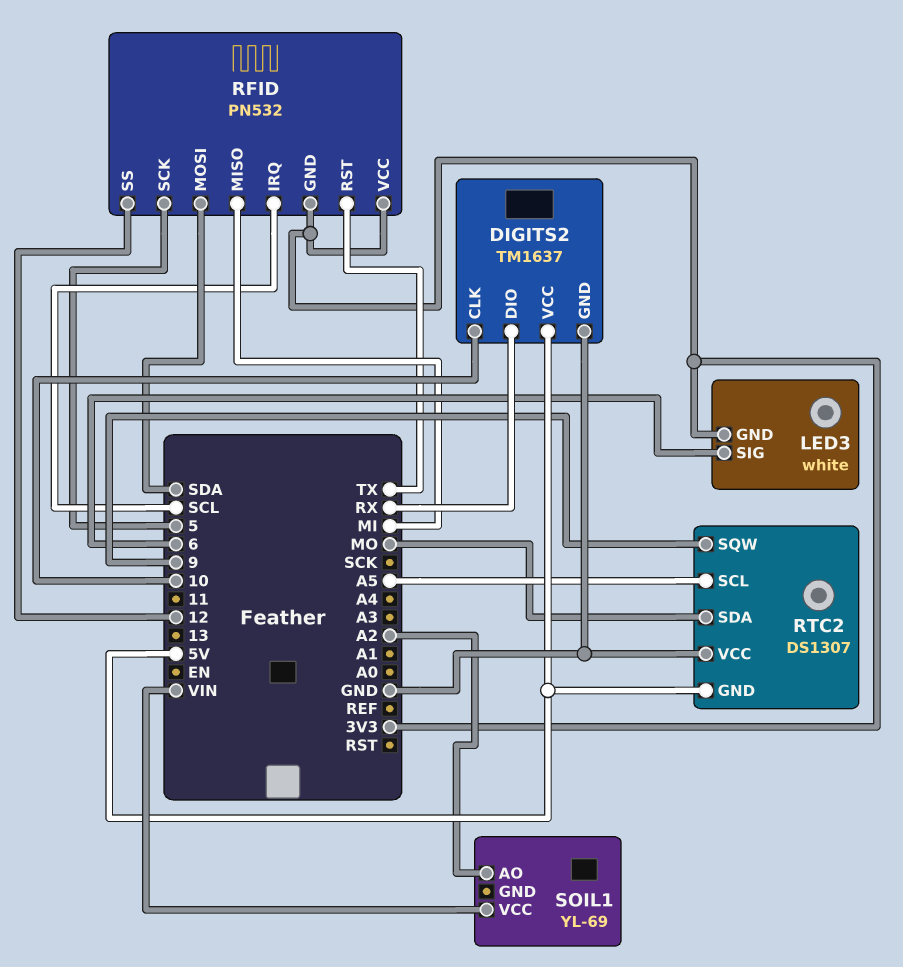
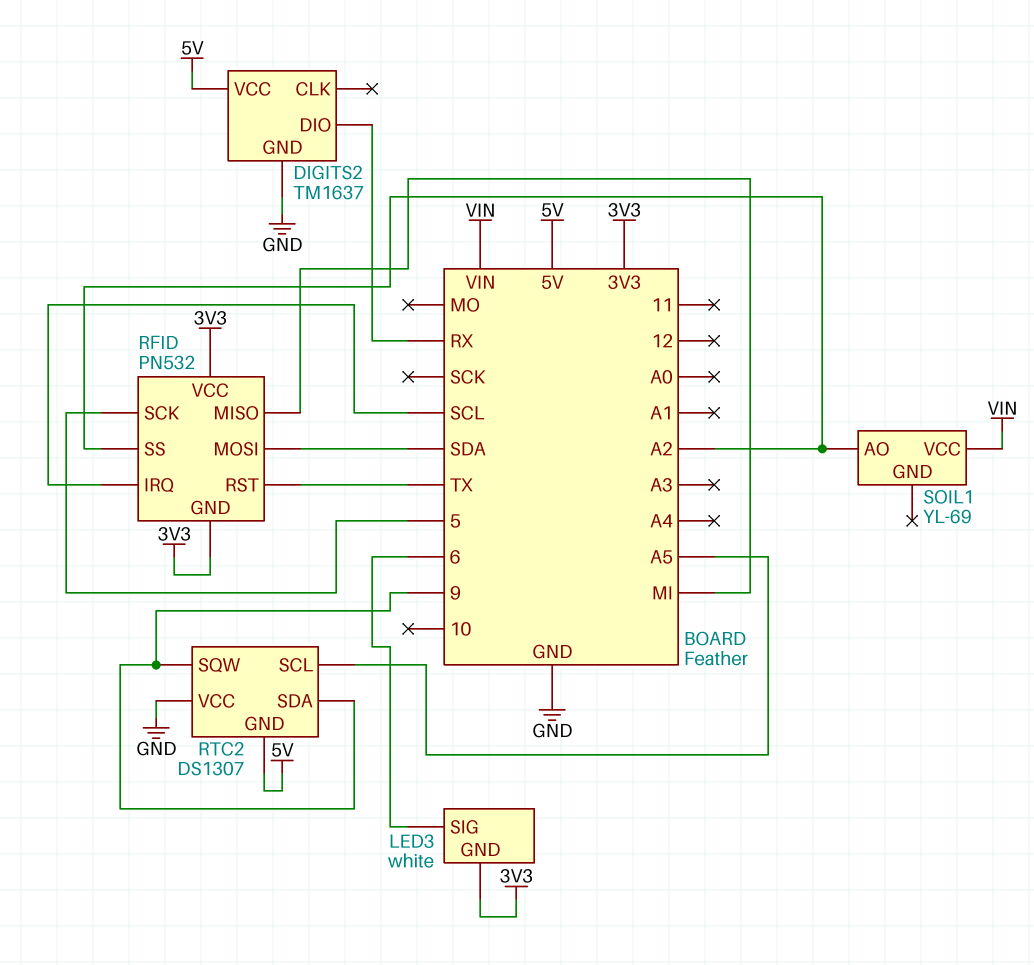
DIGITS2 pin CLK: 10 -> none
RFID pin SS: 12 -> A2
RTC2 pin SDA: MO -> 9

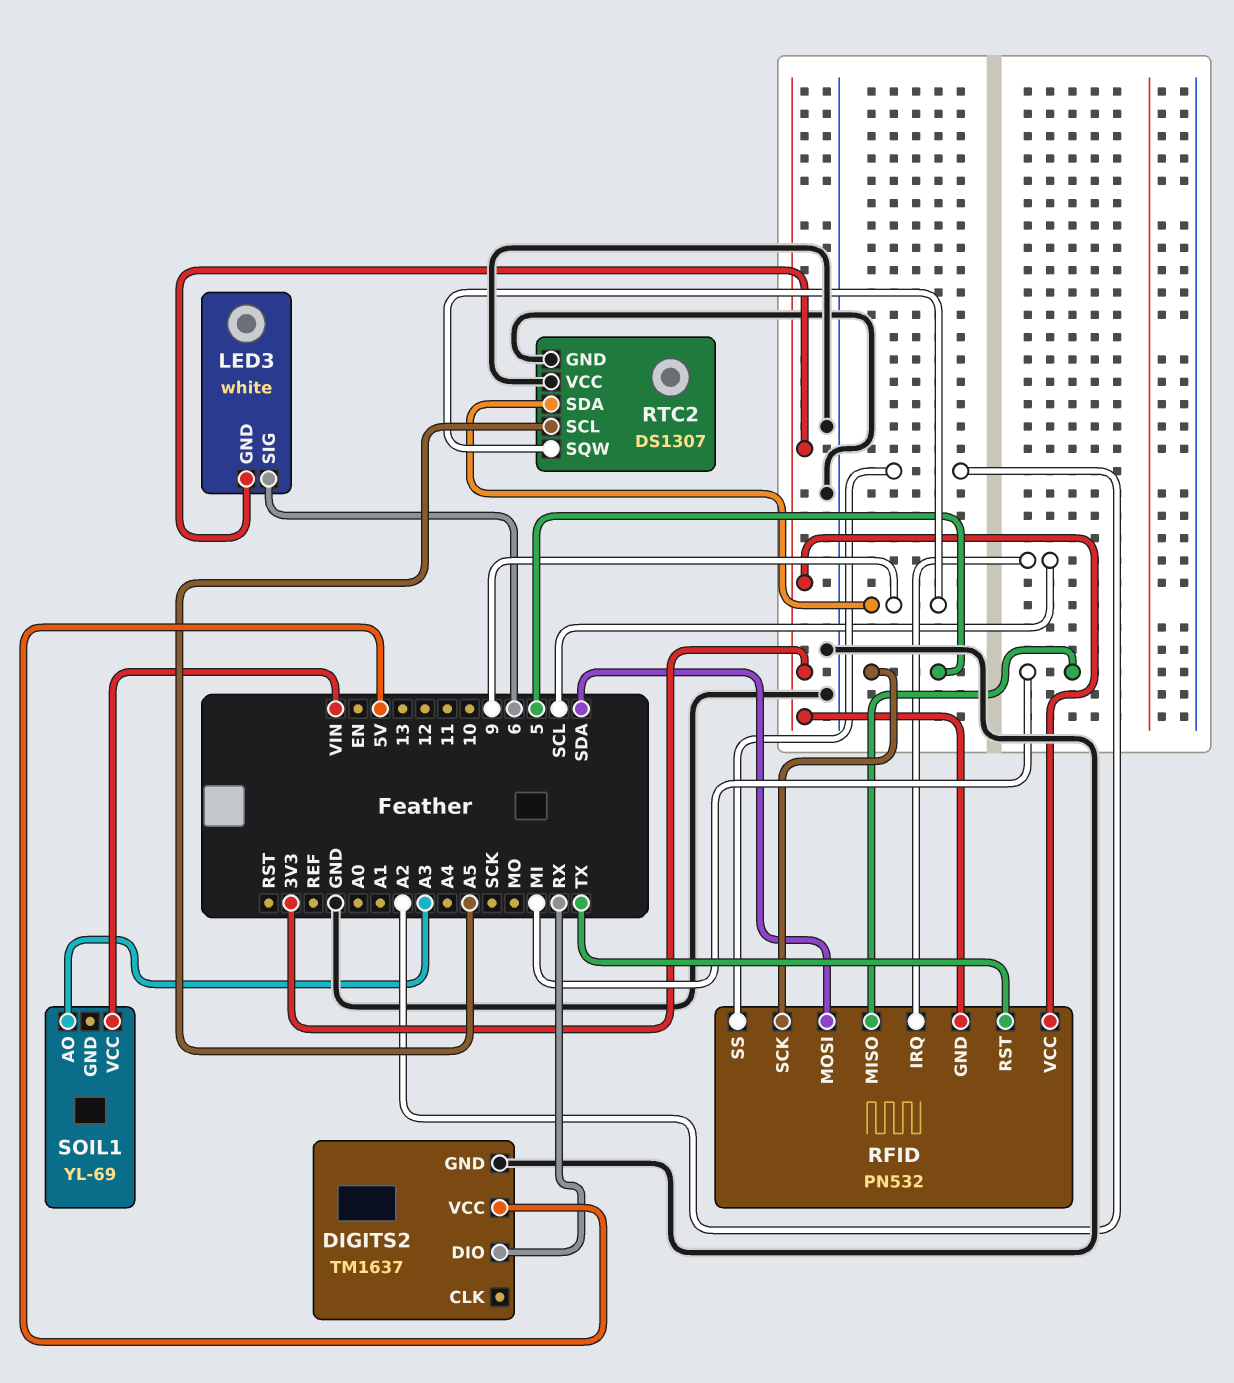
RTC2 pin GND: 5V -> GND
SOIL1 pin AO: A2 -> A3

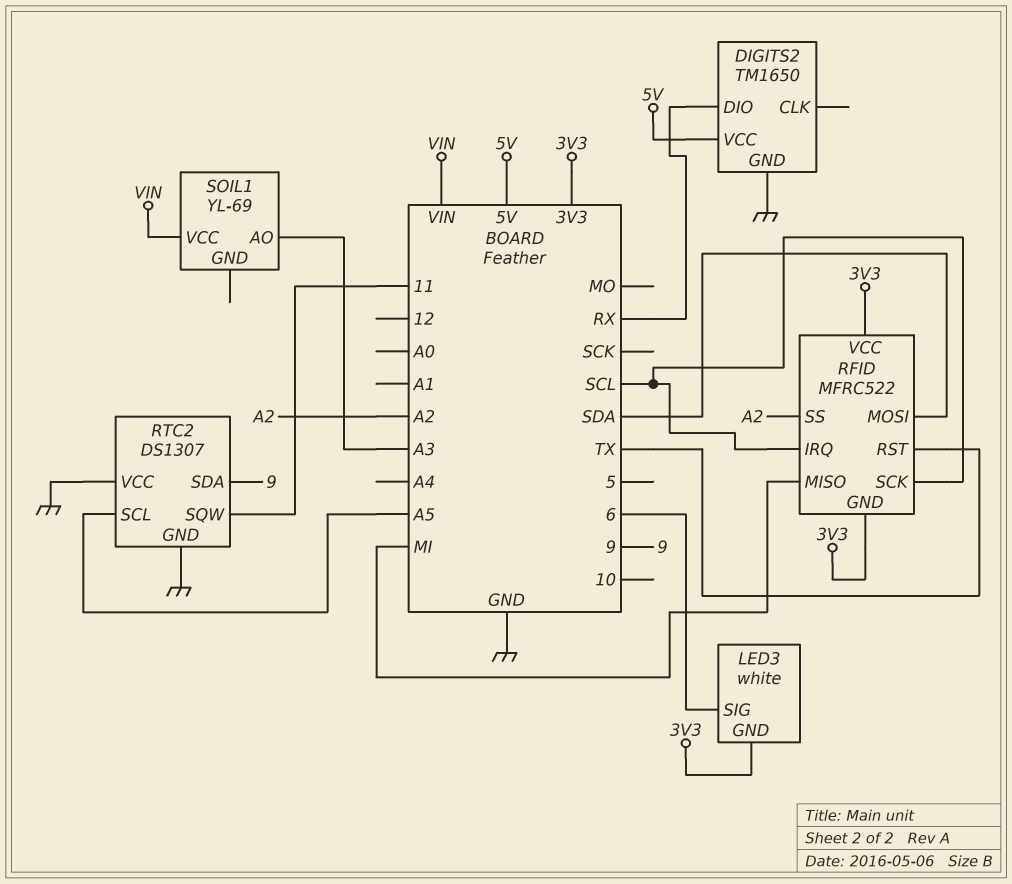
DIGITS2: TM1637 -> TM1650
RFID: PN532 -> MFRC522
RFID pin SCK: 5 -> SCL
RTC2 pin SQW: 9 -> 11

